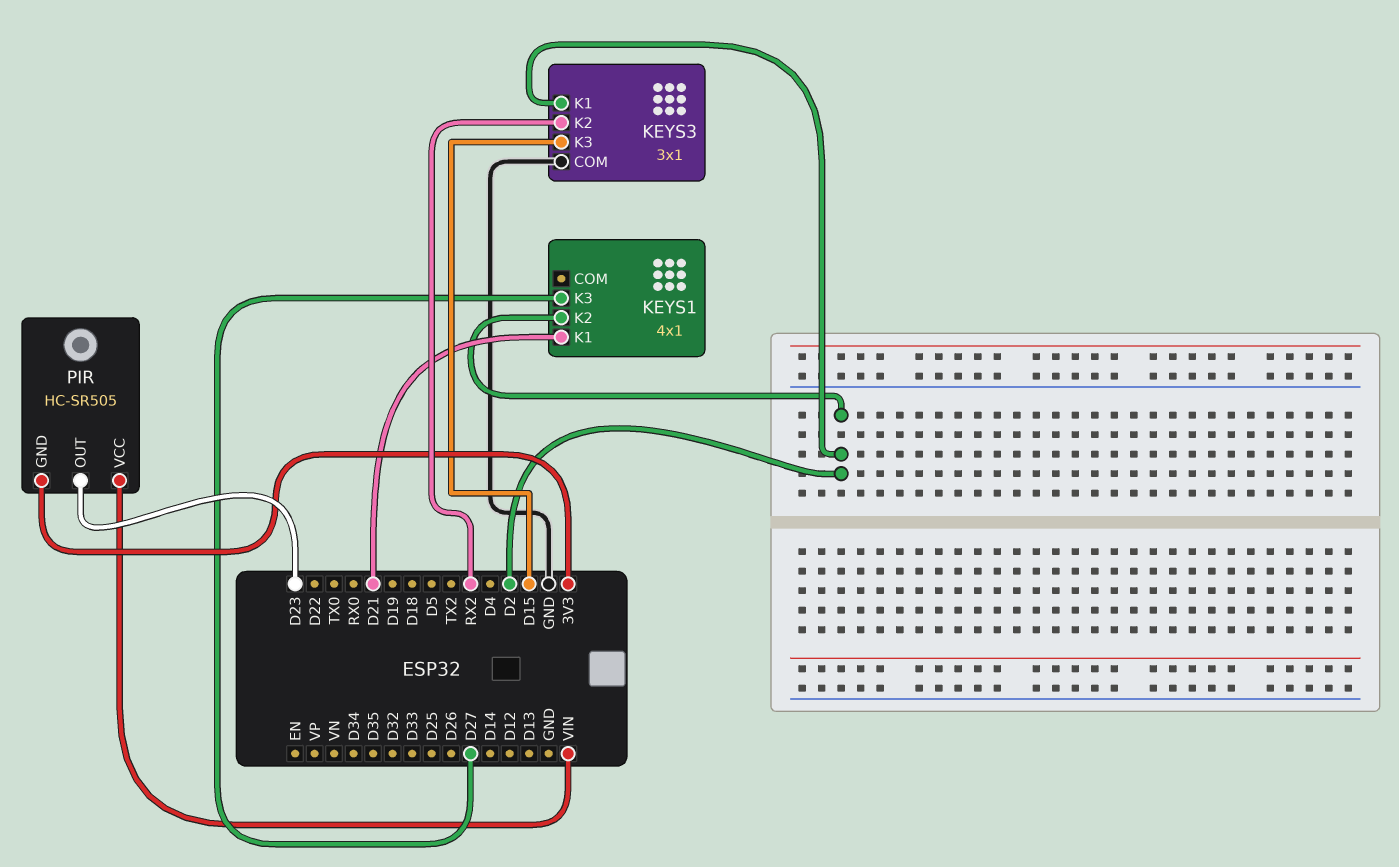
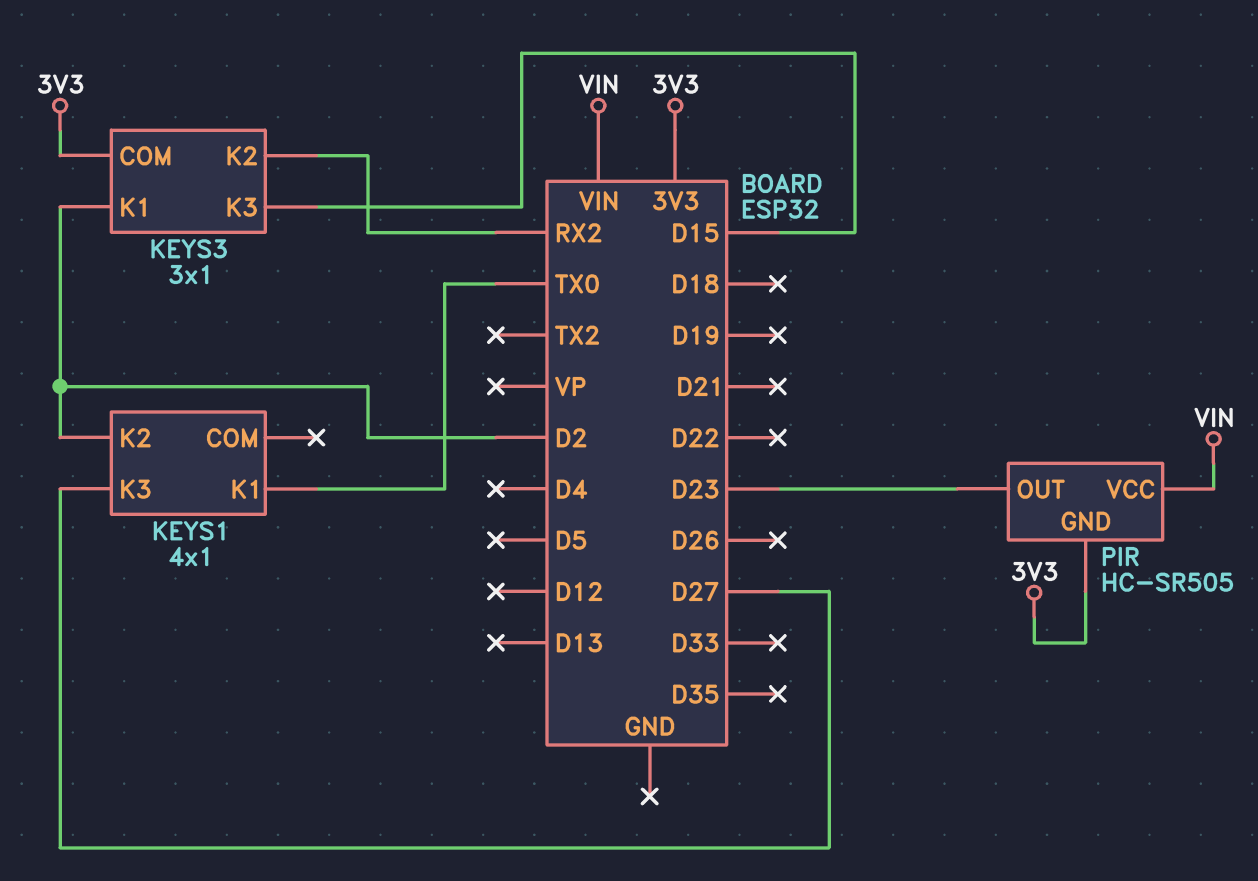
KEYS1 pin K1: D21 -> TX0
KEYS3 pin COM: GND -> 3V3

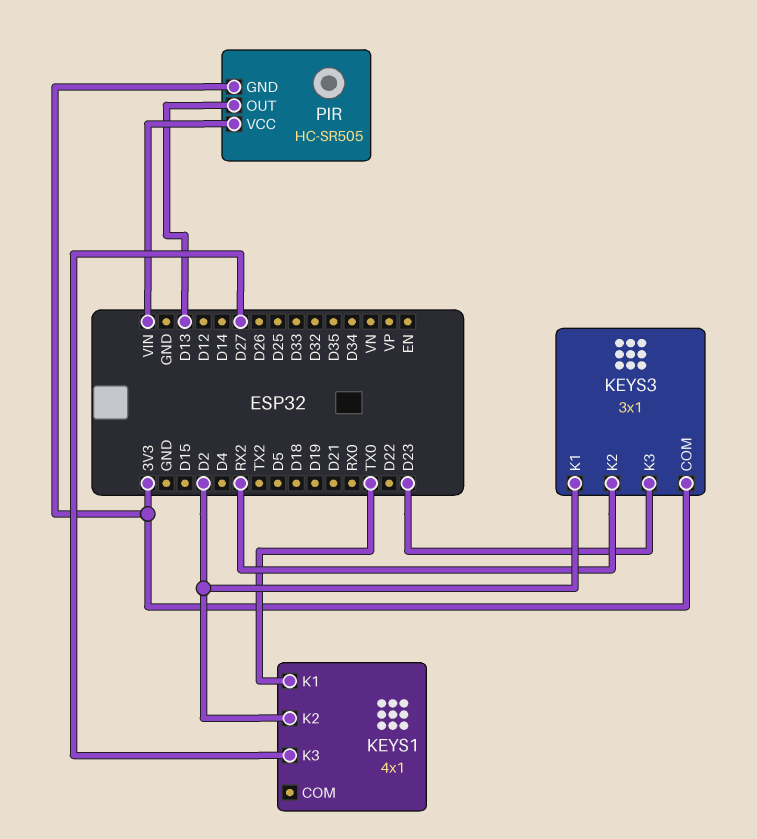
KEYS3 pin K3: D15 -> D23
PIR pin OUT: D23 -> D13

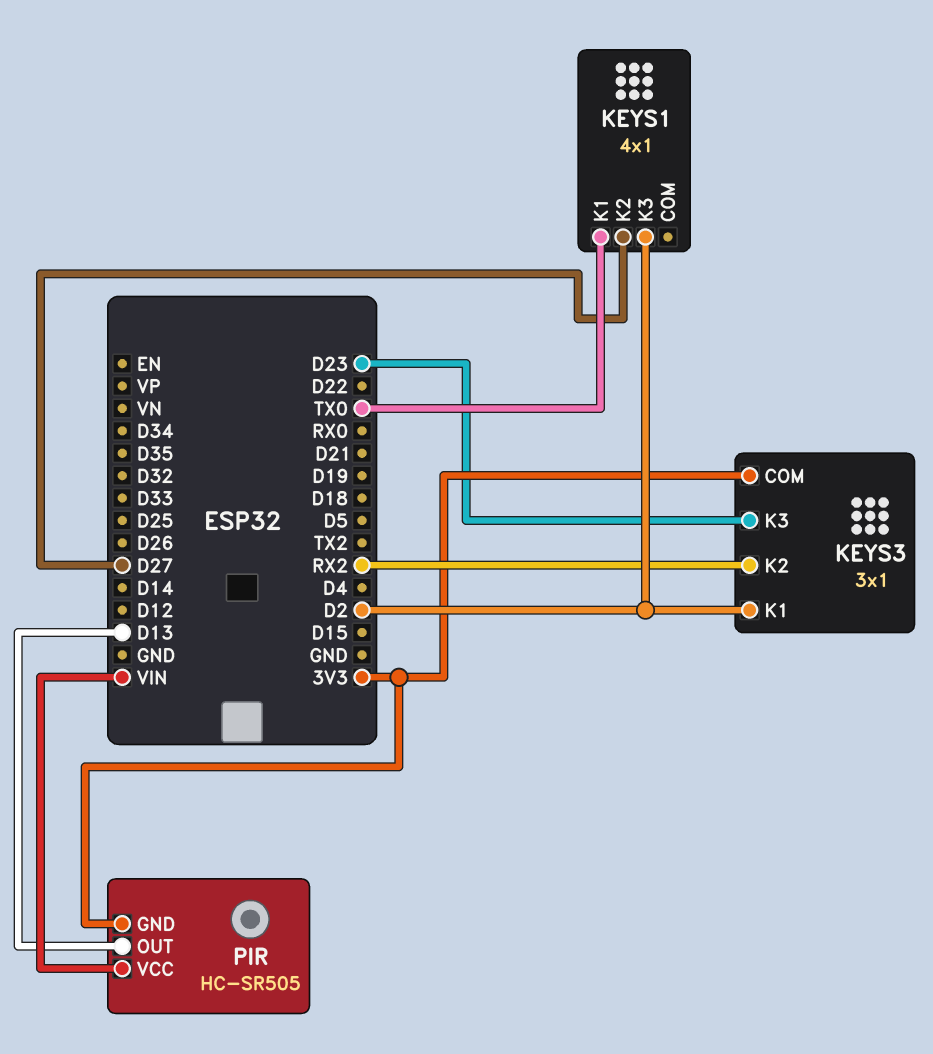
KEYS1 pin K2: D2 -> D27
KEYS1 pin K3: D27 -> D2

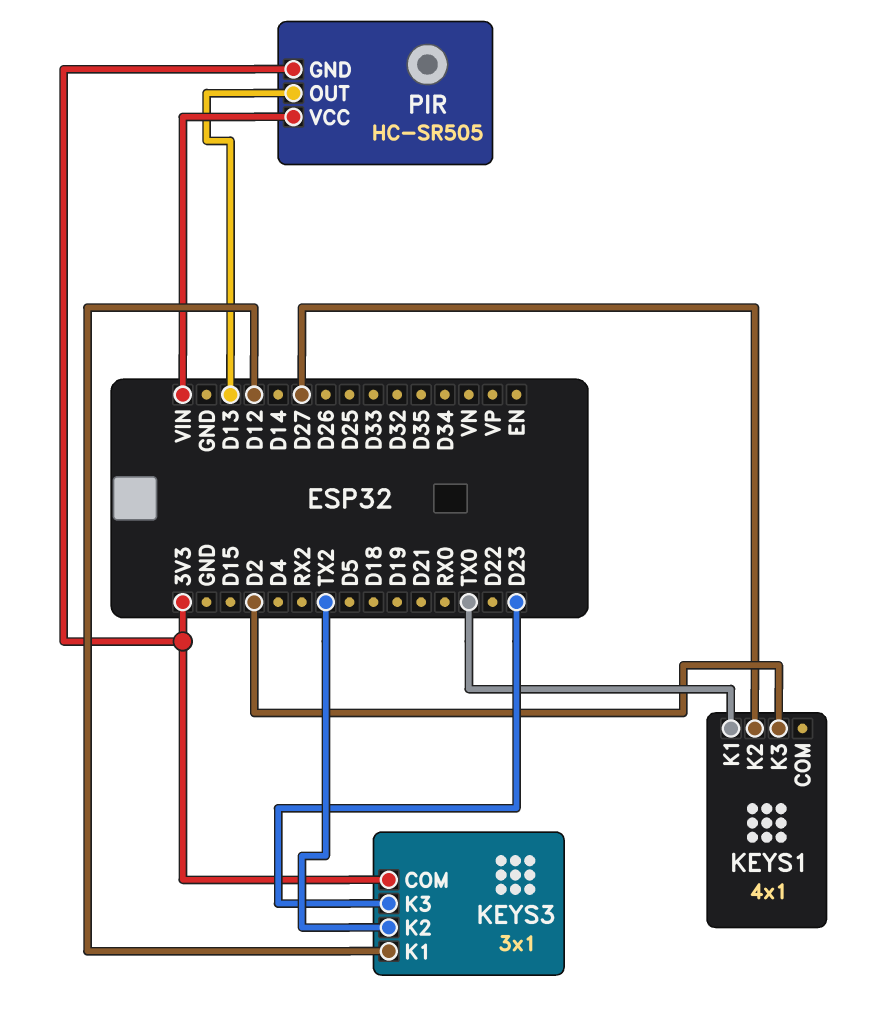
KEYS3 pin K1: D2 -> D12
KEYS3 pin K2: RX2 -> TX2

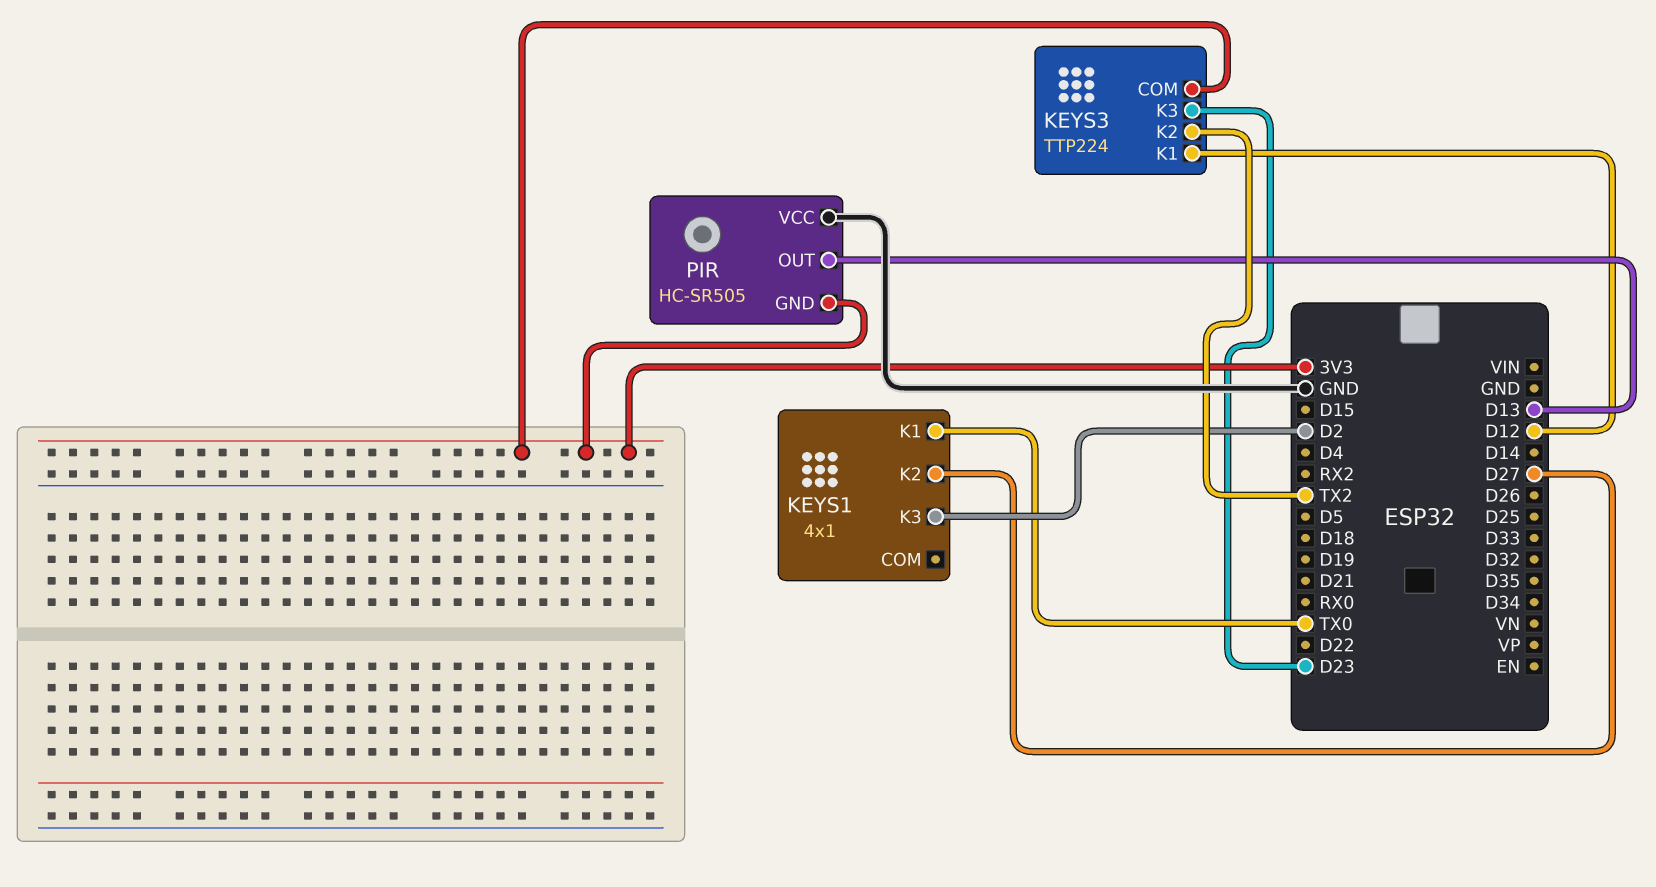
KEYS3: 3x1 -> TTP224
PIR pin VCC: VIN -> GND

